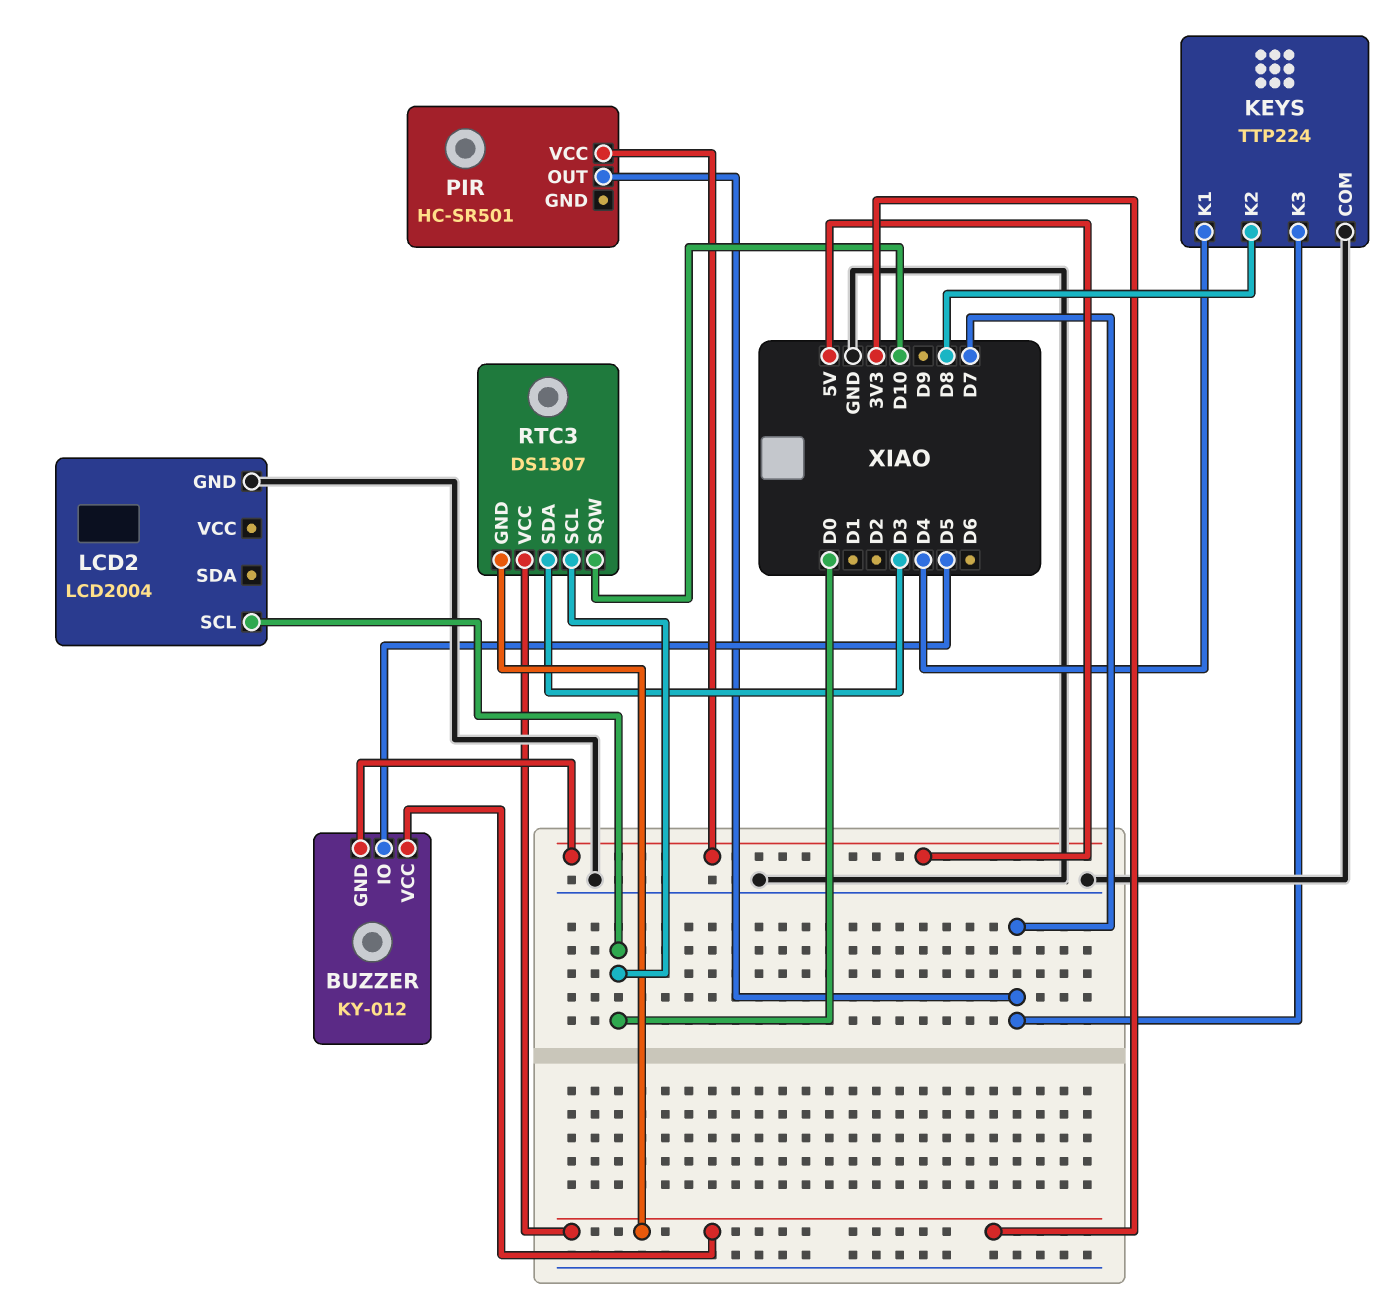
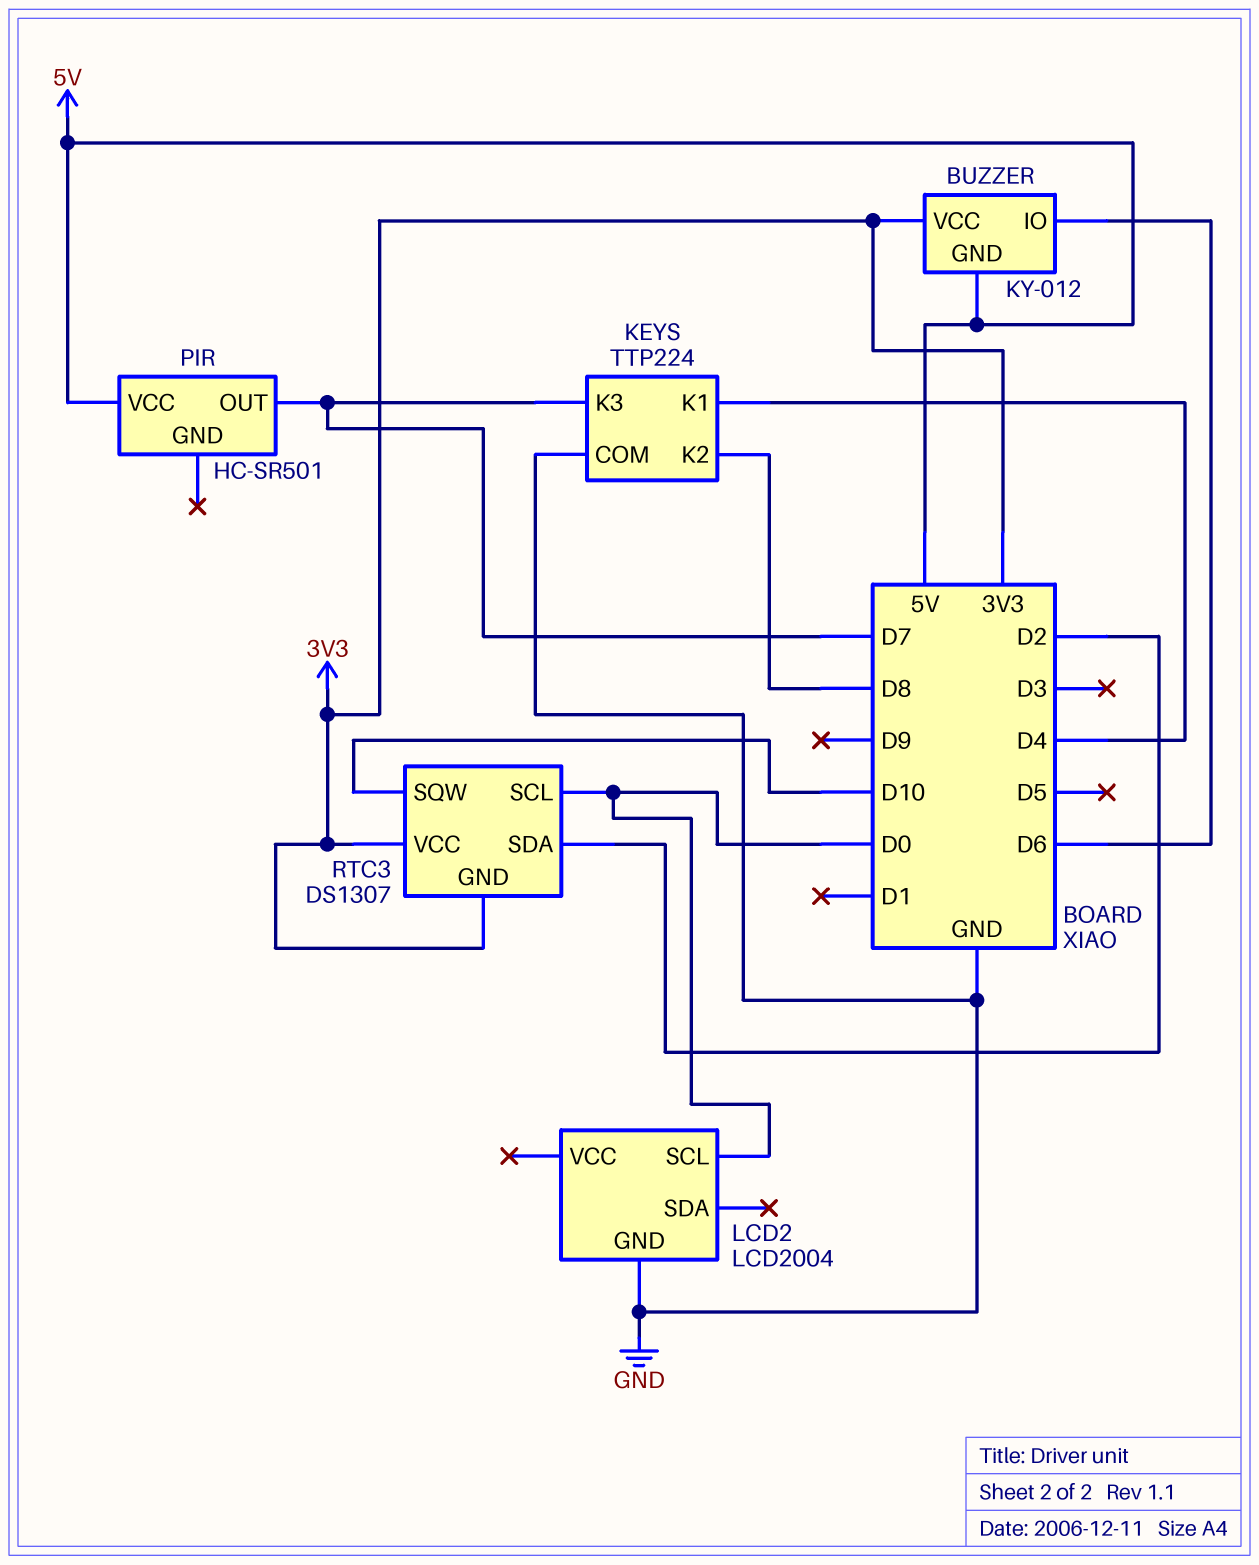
BUZZER pin IO: D5 -> D6
RTC3 pin SDA: D3 -> D2

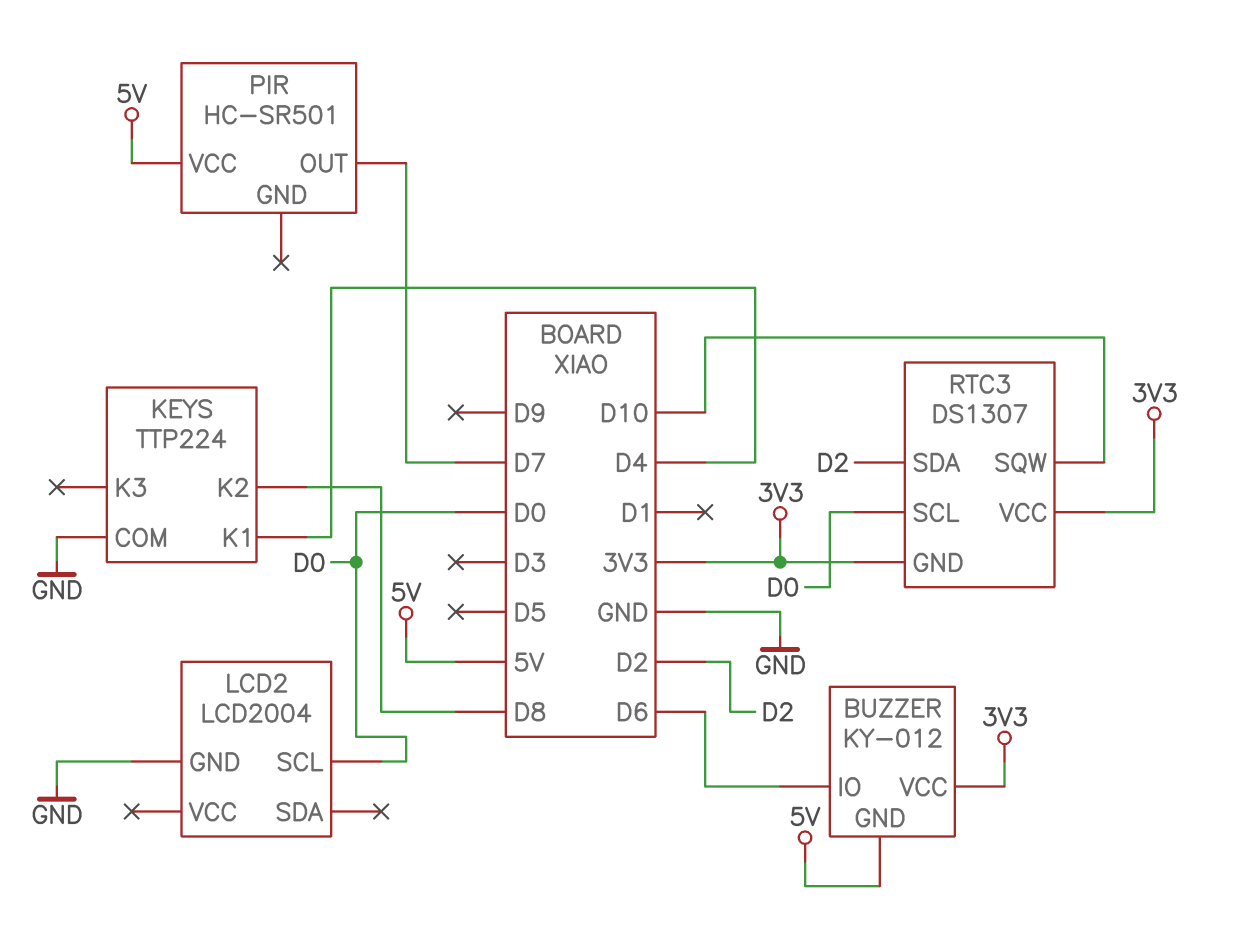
KEYS pin K3: D7 -> none

